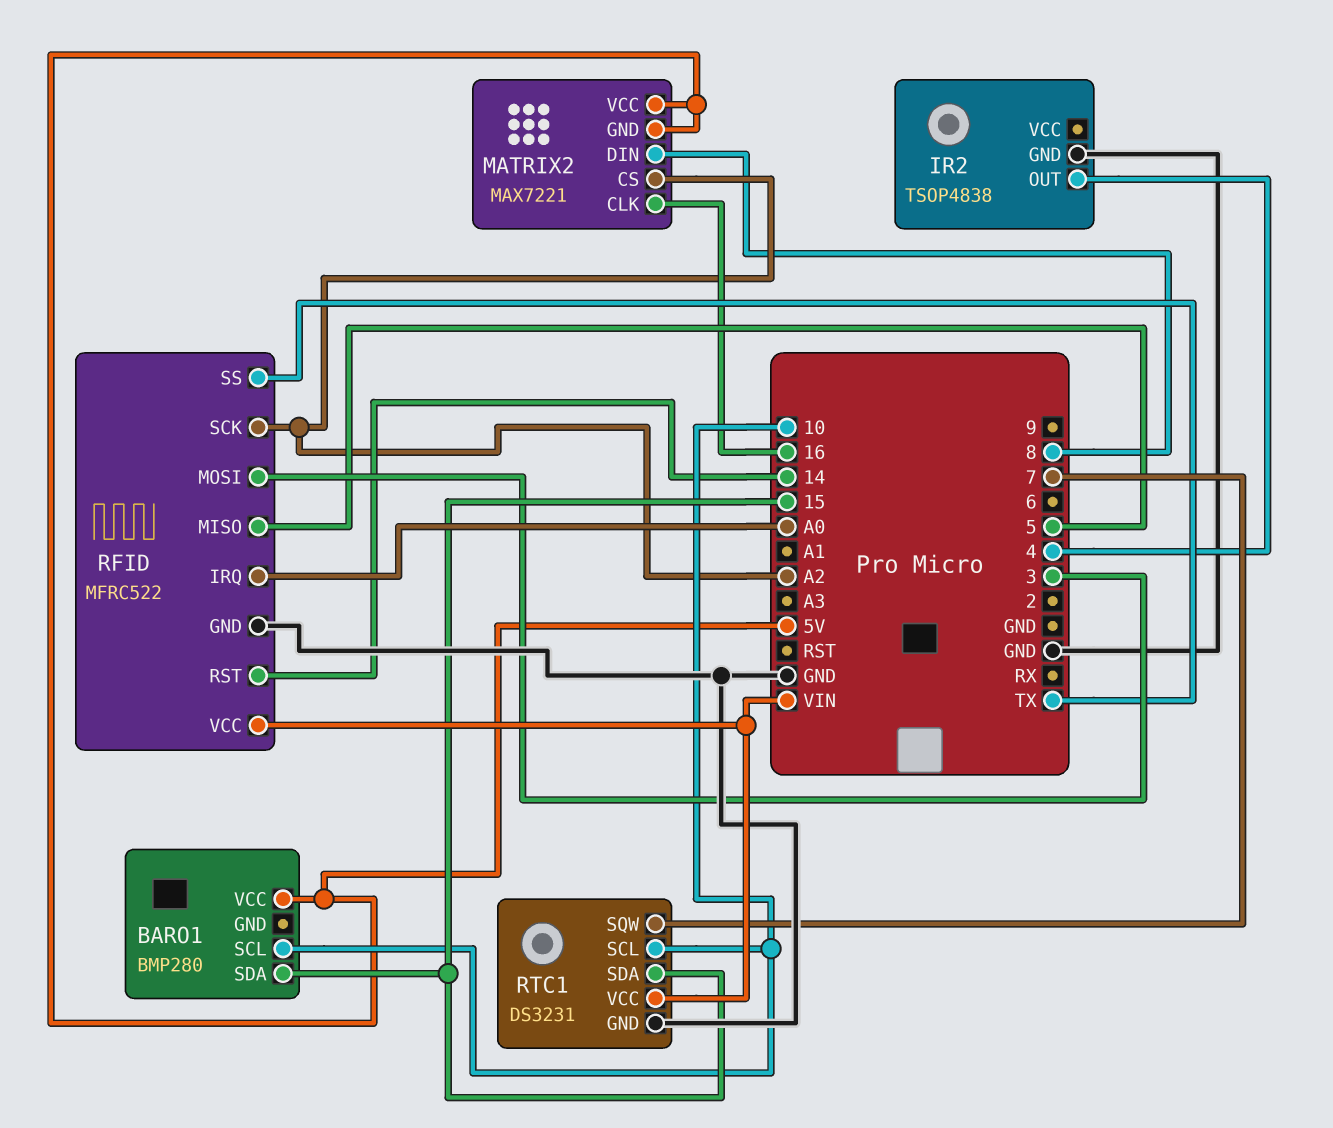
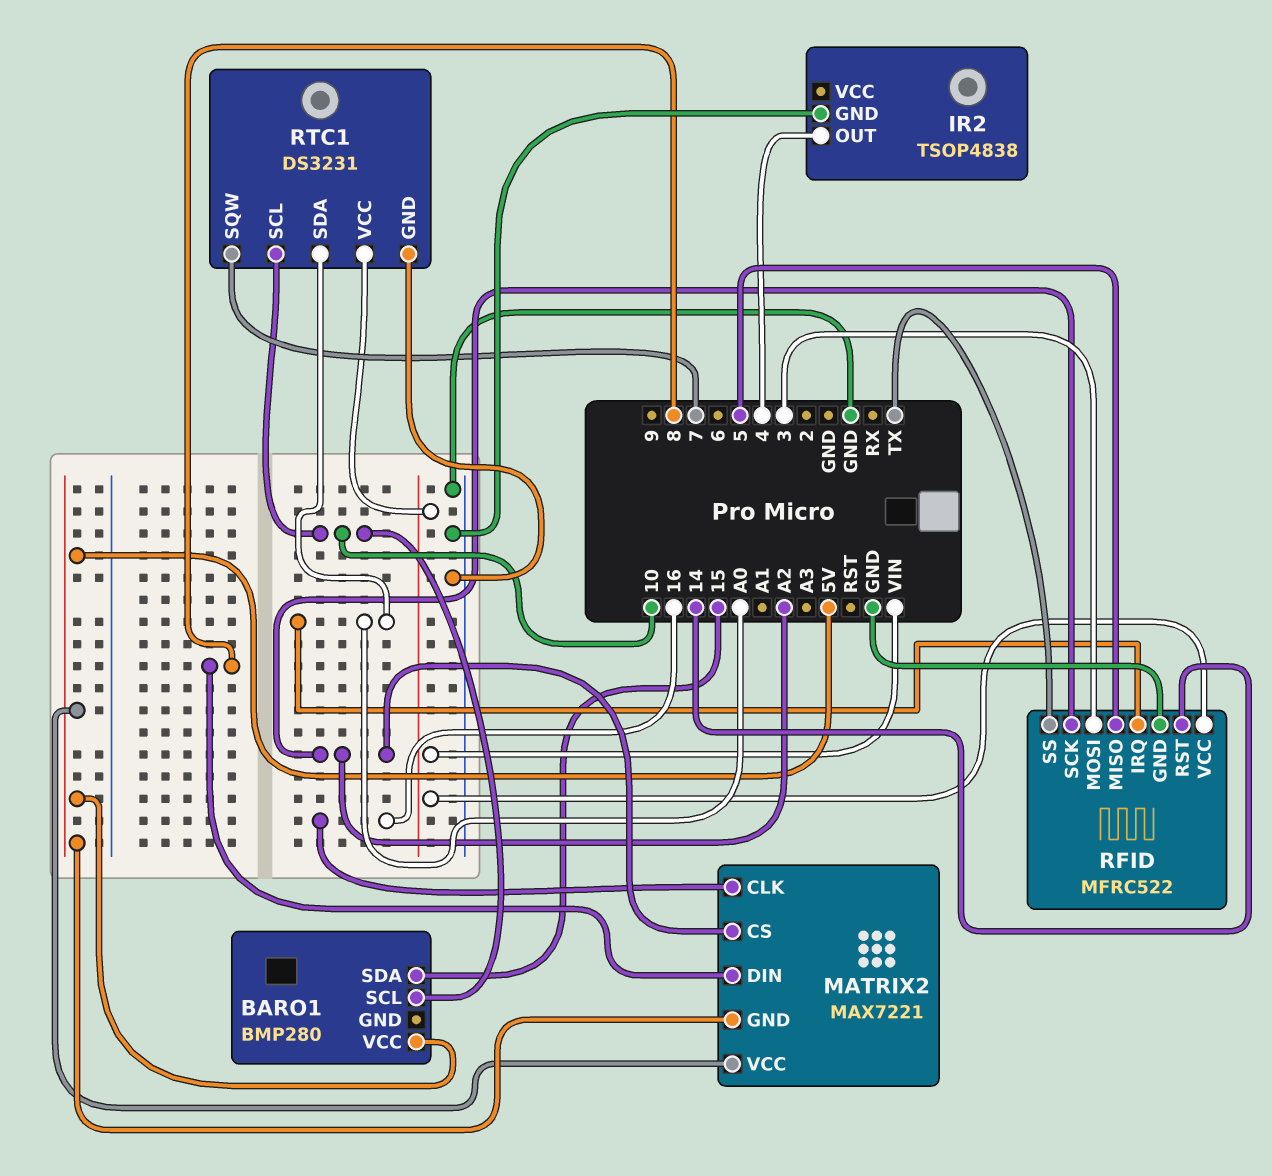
RTC1 pin SDA: 15 -> A0

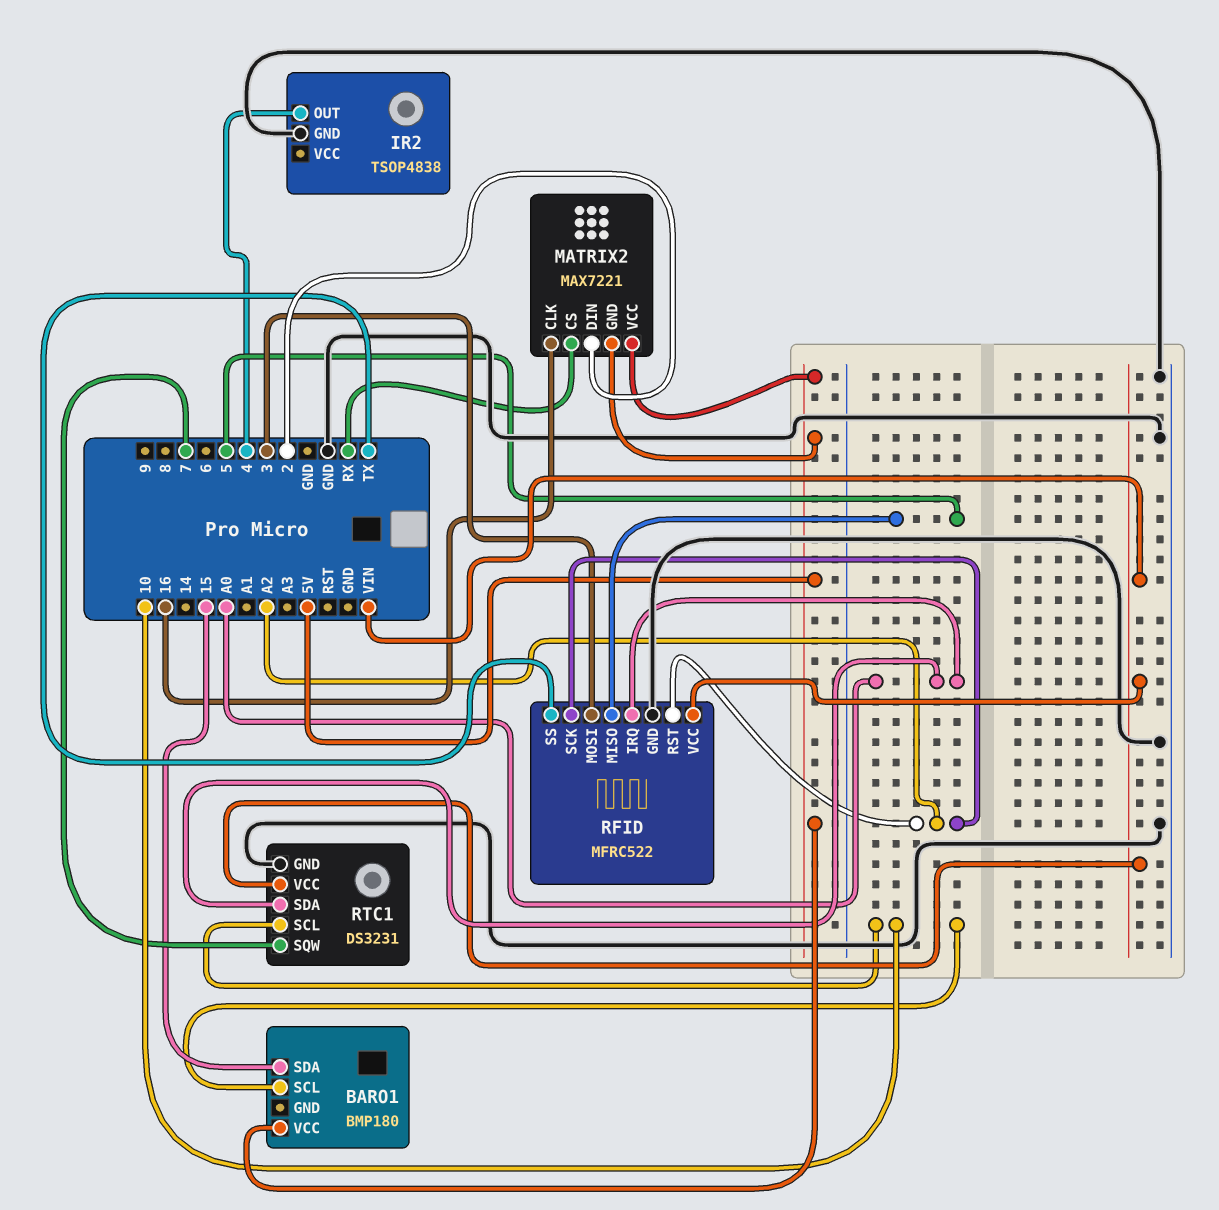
BARO1: BMP280 -> BMP180
MATRIX2 pin CS: A2 -> RX
MATRIX2 pin DIN: 8 -> 2
RFID pin RST: 14 -> A2

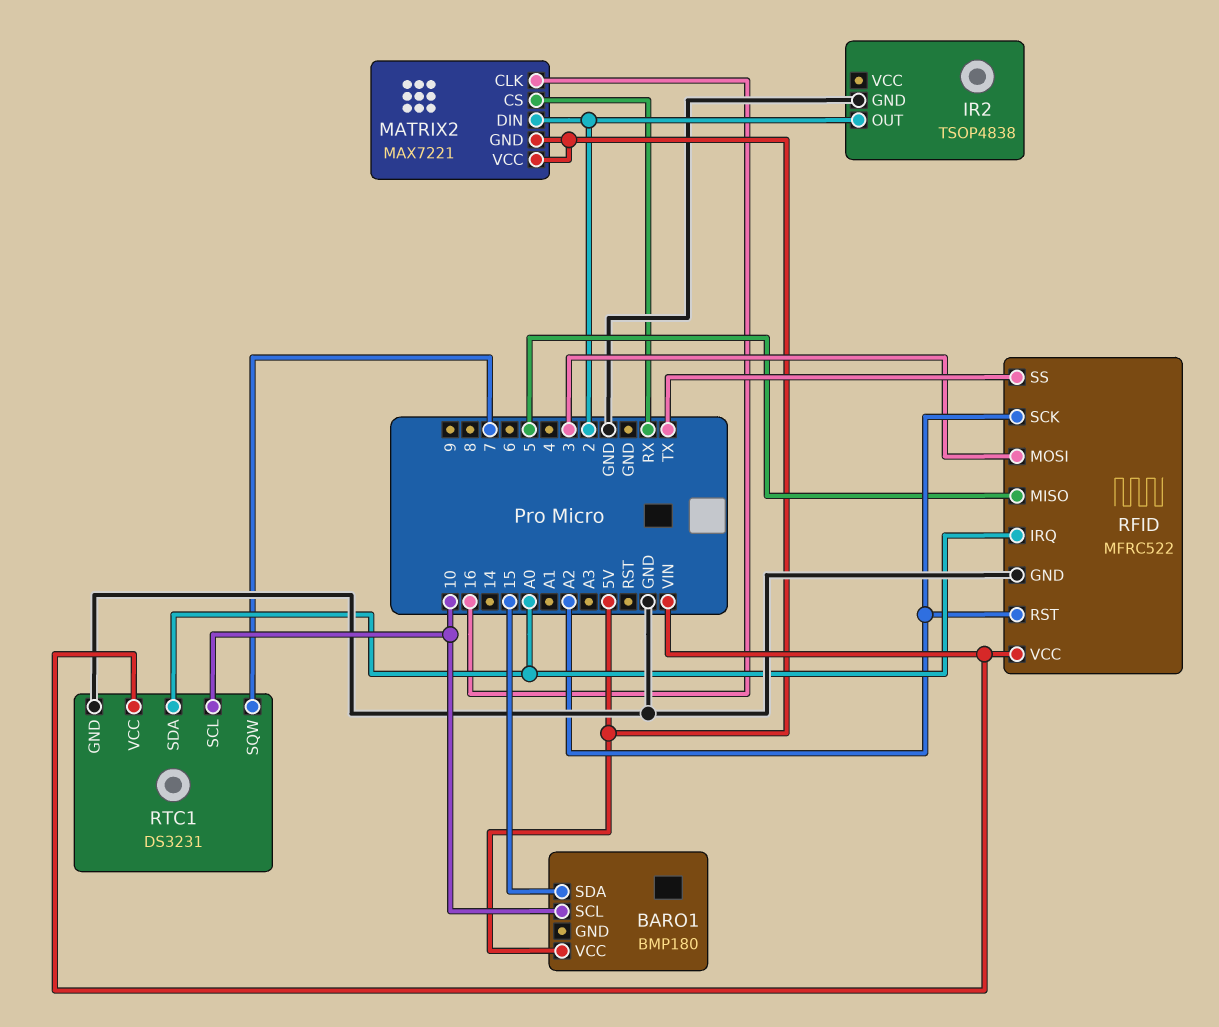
IR2 pin OUT: 4 -> 2

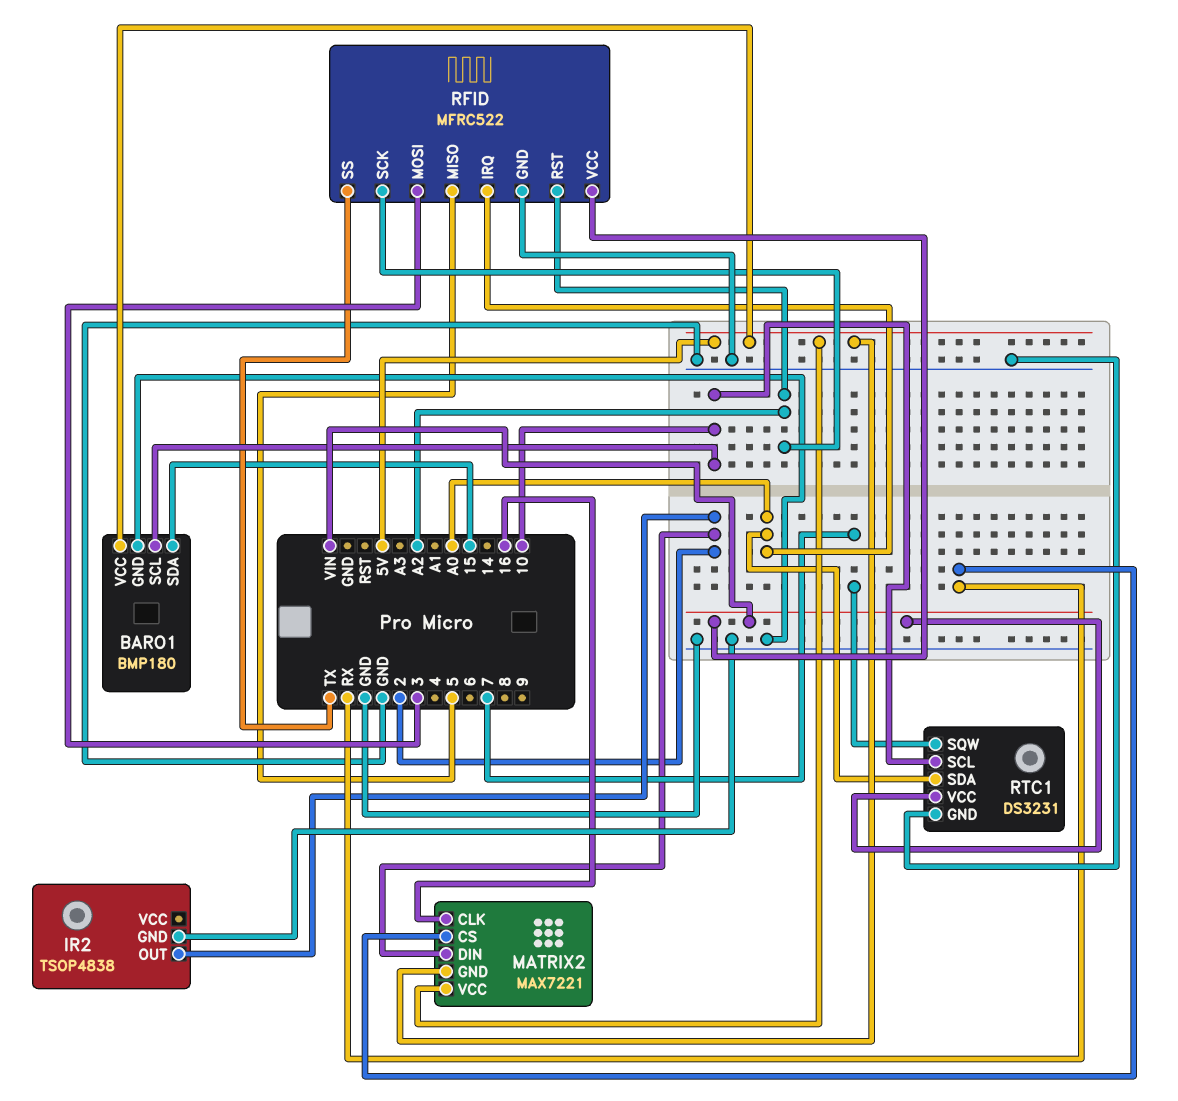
BARO1 pin GND: none -> GND

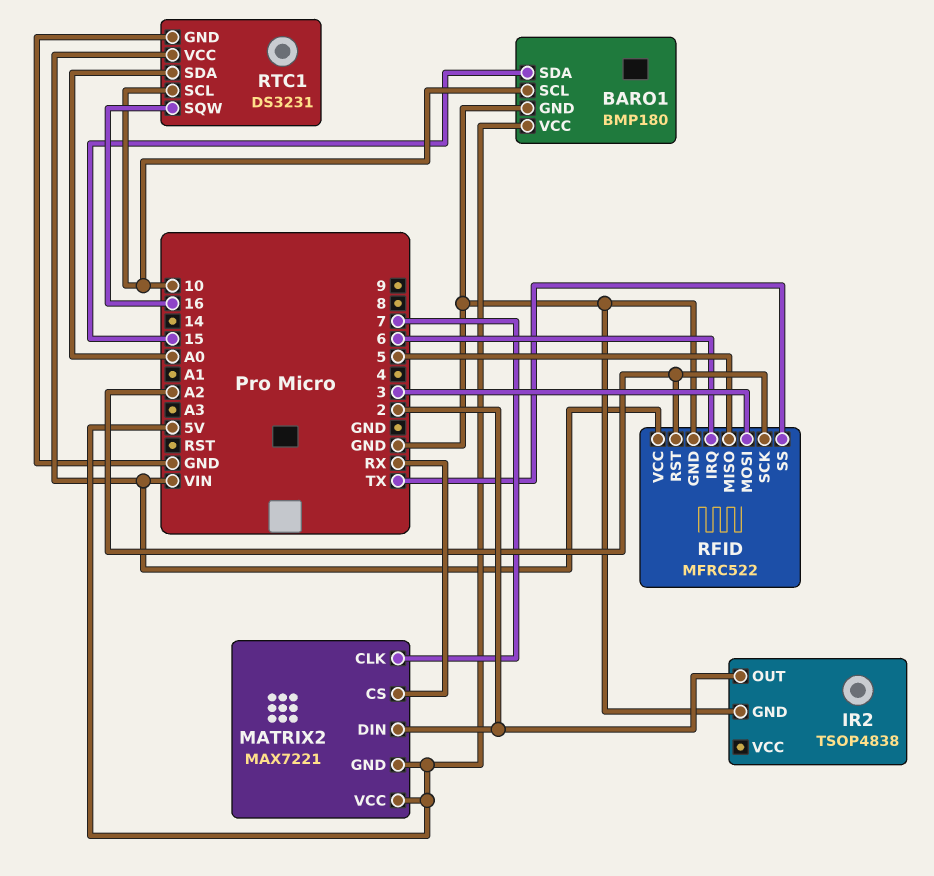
MATRIX2 pin CLK: 16 -> 7
RFID pin IRQ: A0 -> 6
RTC1 pin SQW: 7 -> 16

